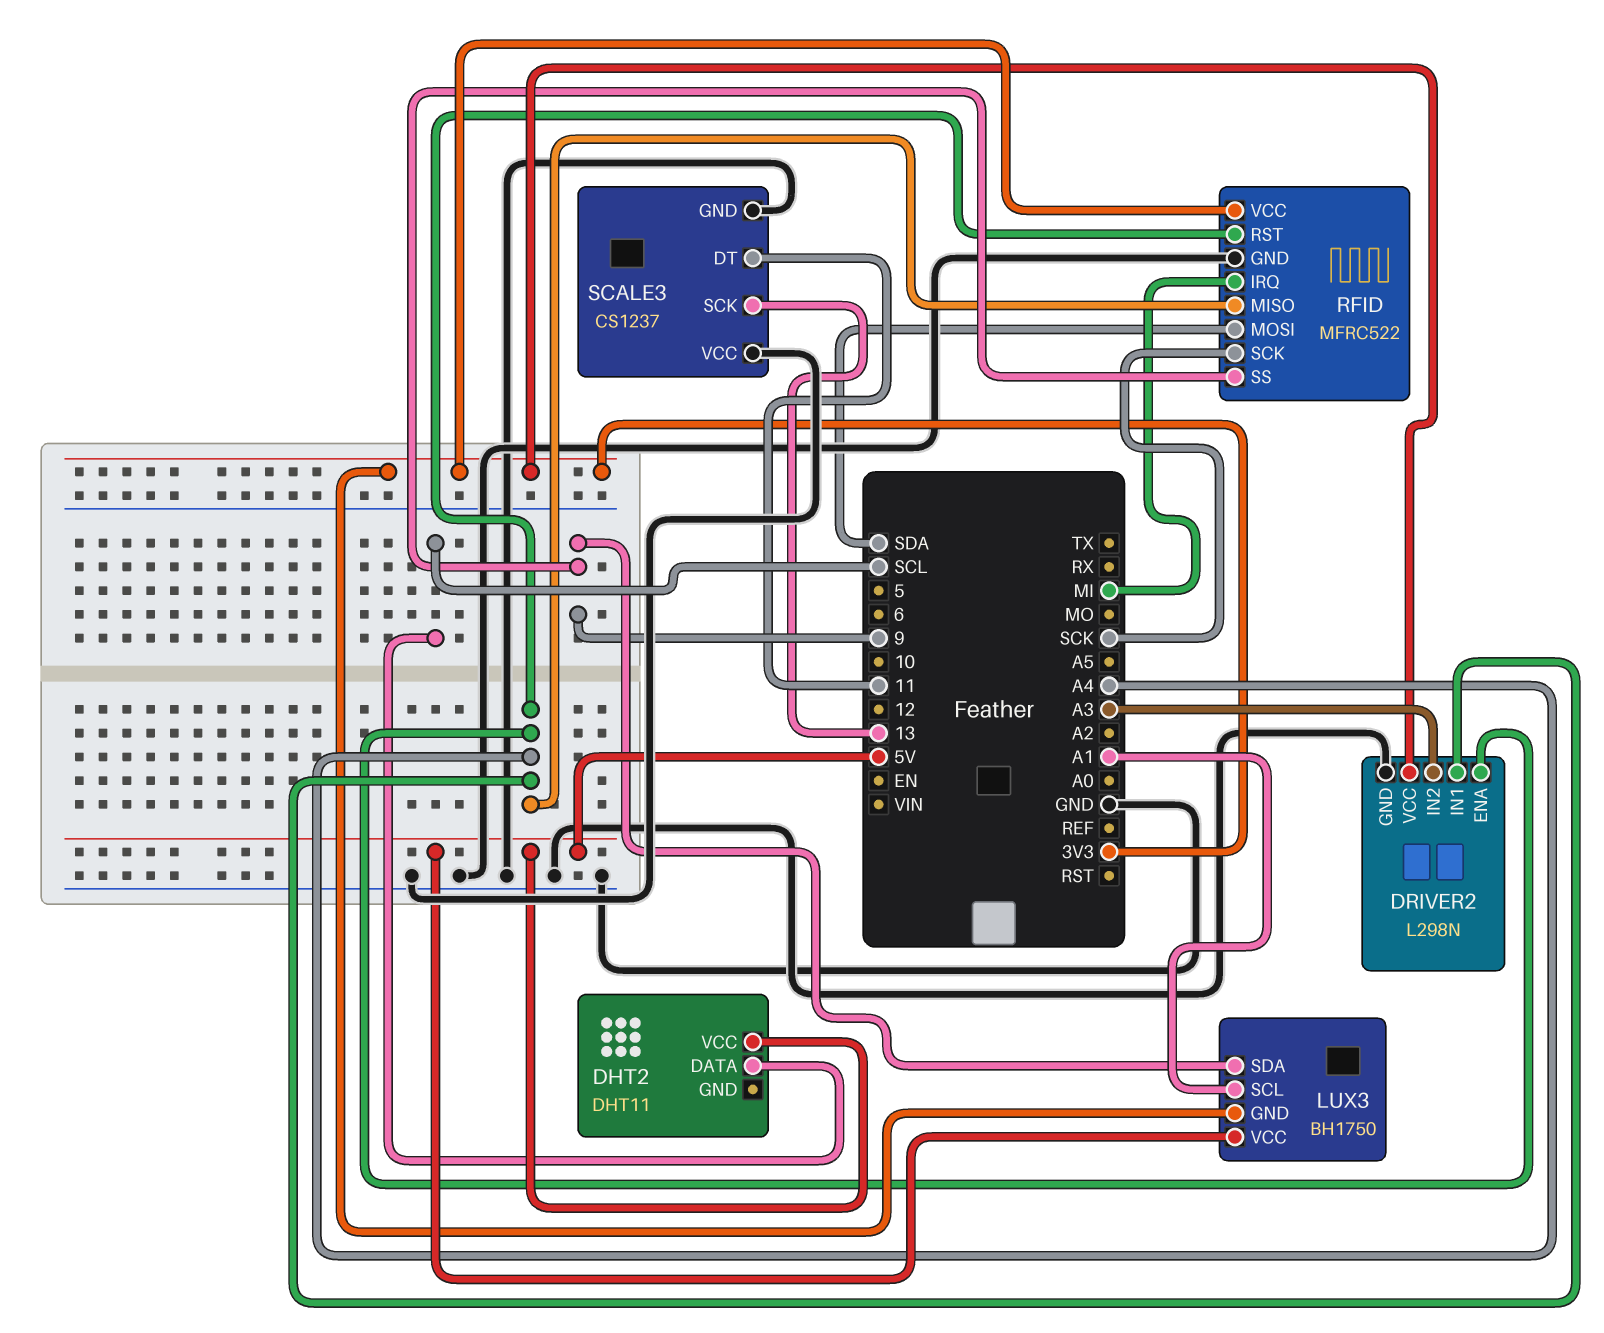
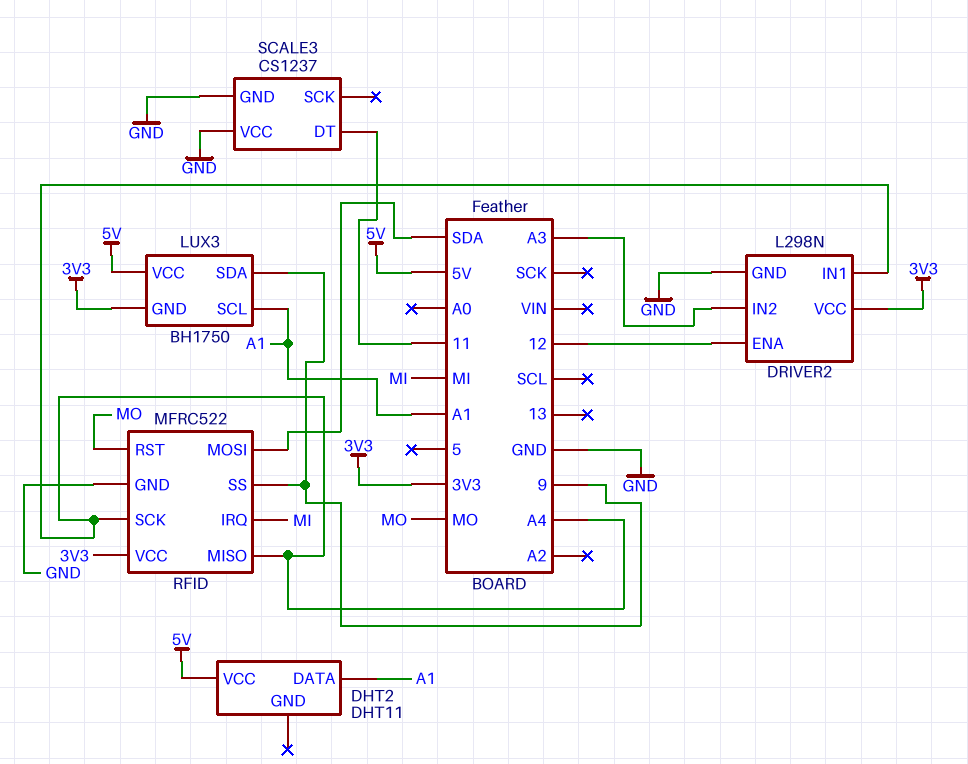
DHT2 pin DATA: SCL -> A1
DRIVER2 pin ENA: A4 -> 12
RFID pin RST: A4 -> MO
RFID pin SCK: SCK -> A4
SCALE3 pin SCK: 13 -> none

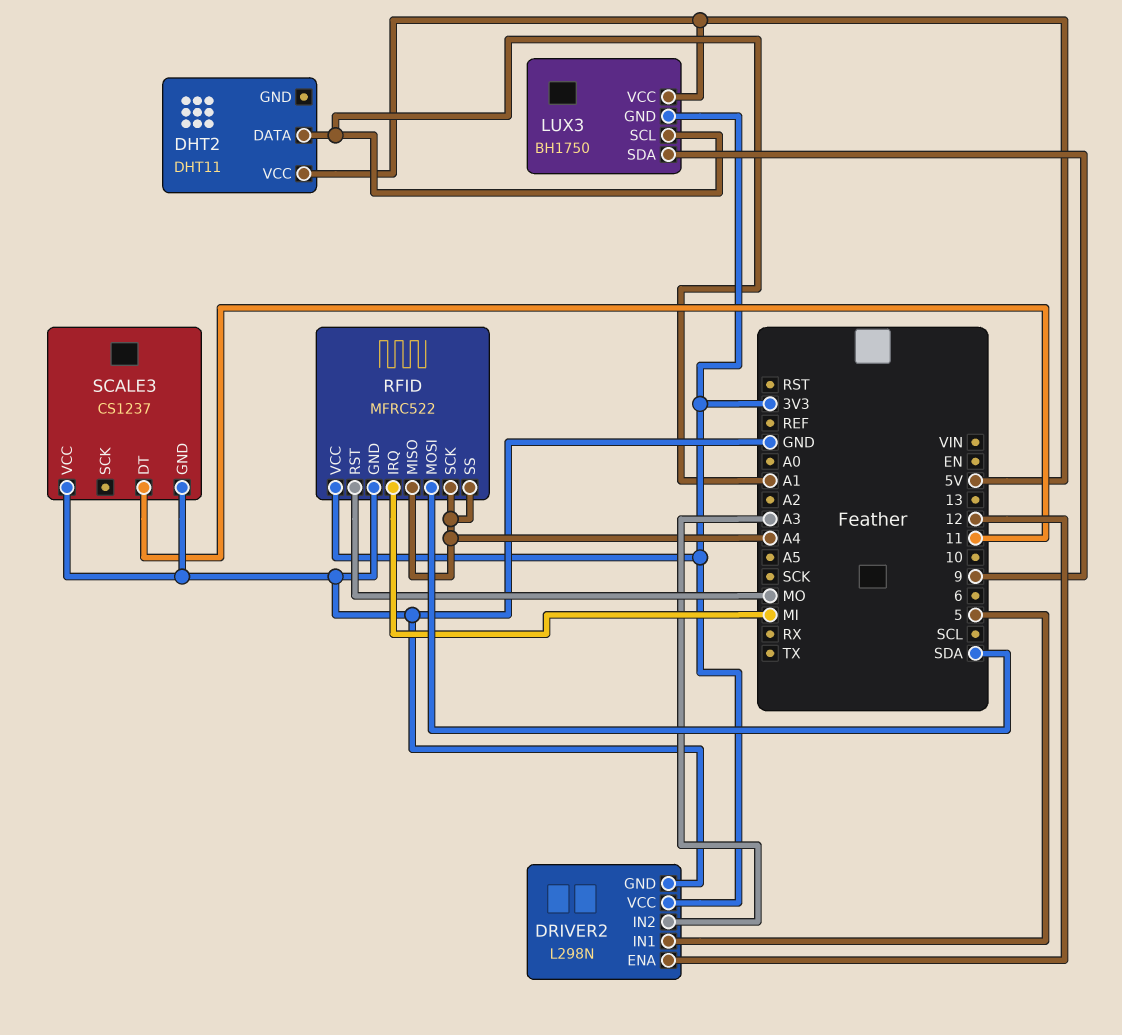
DRIVER2 pin IN1: A4 -> 5
RFID pin SS: 9 -> A4

